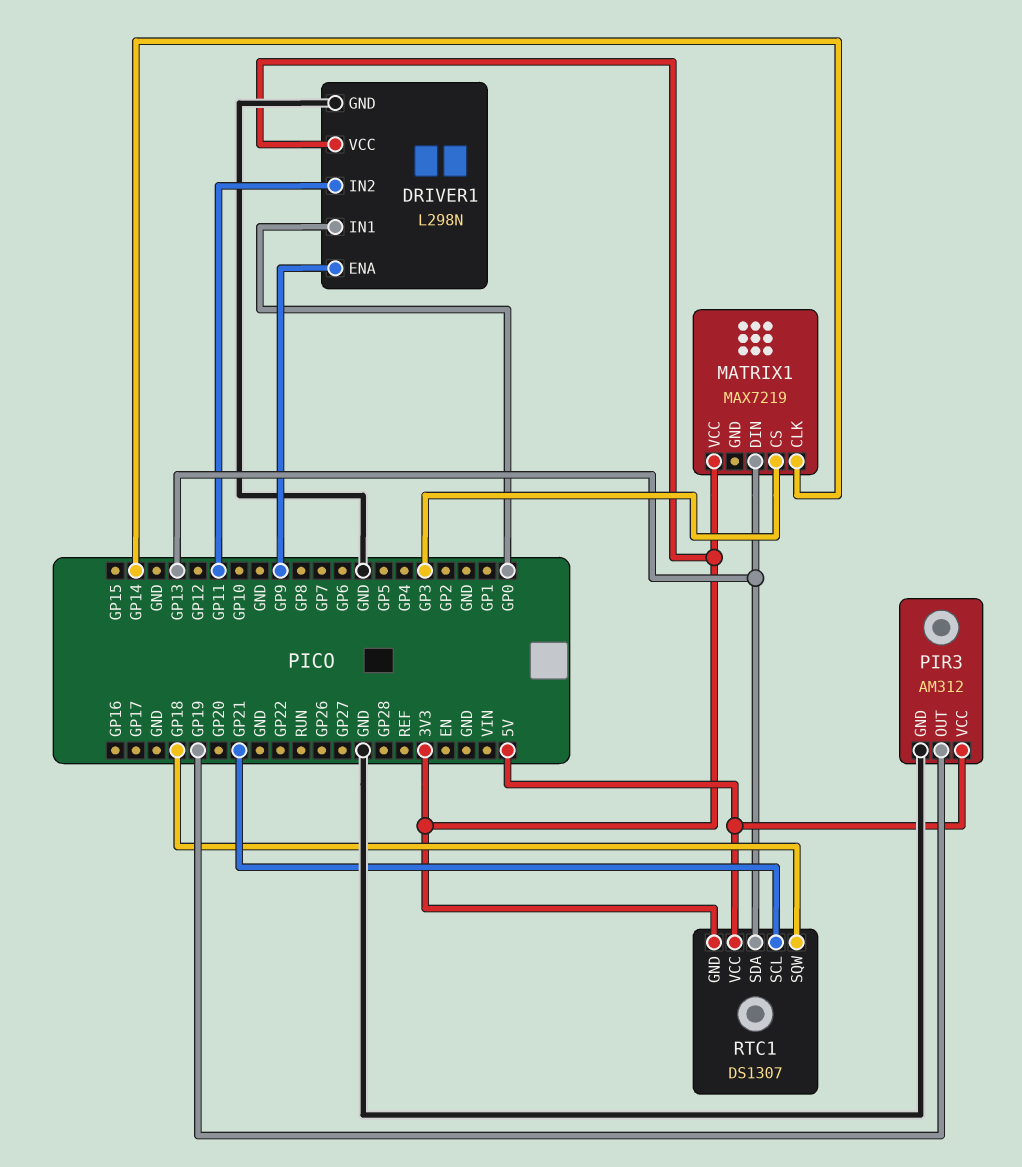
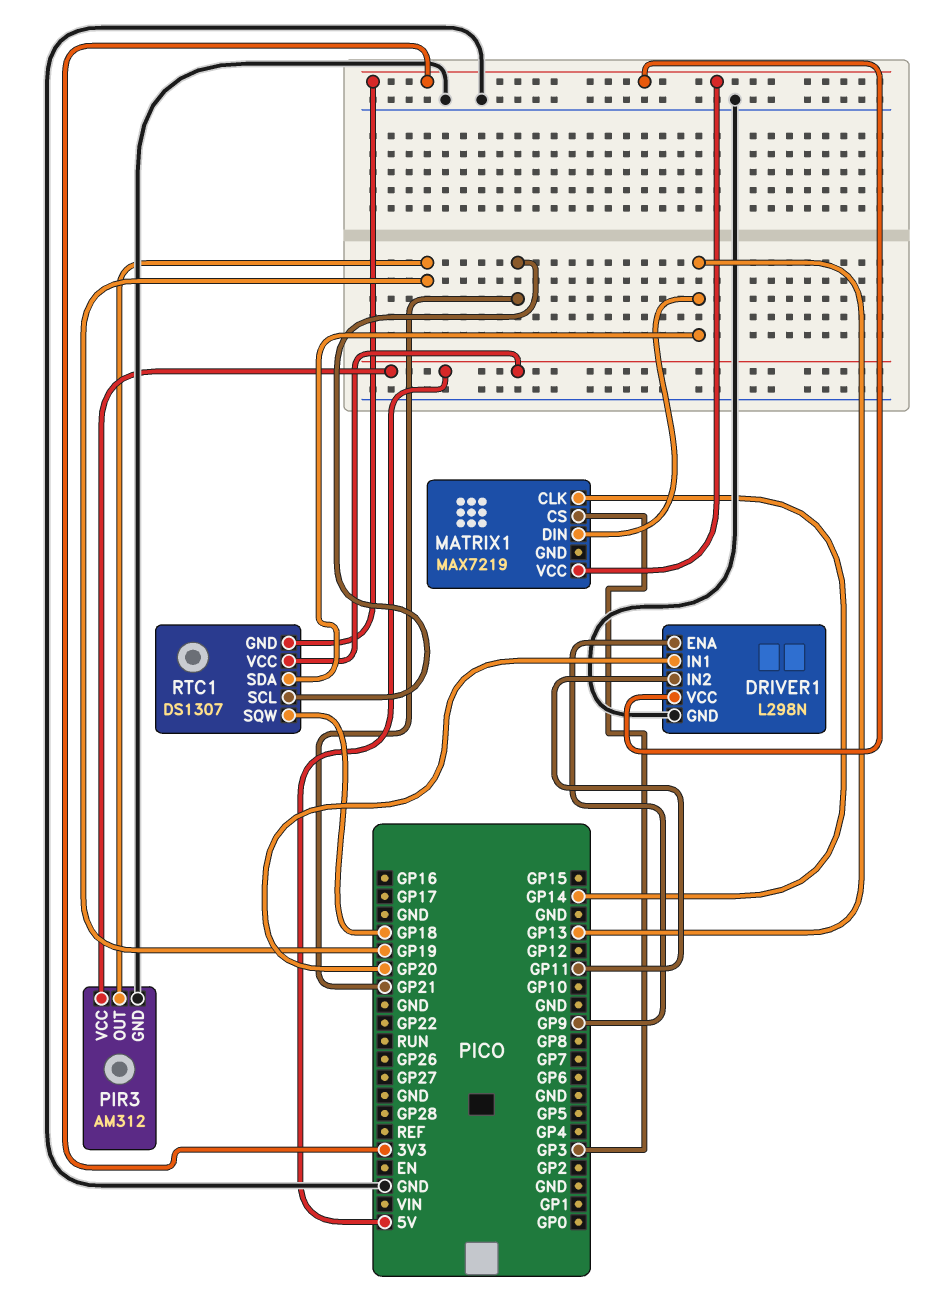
DRIVER1 pin IN1: GP0 -> GP20

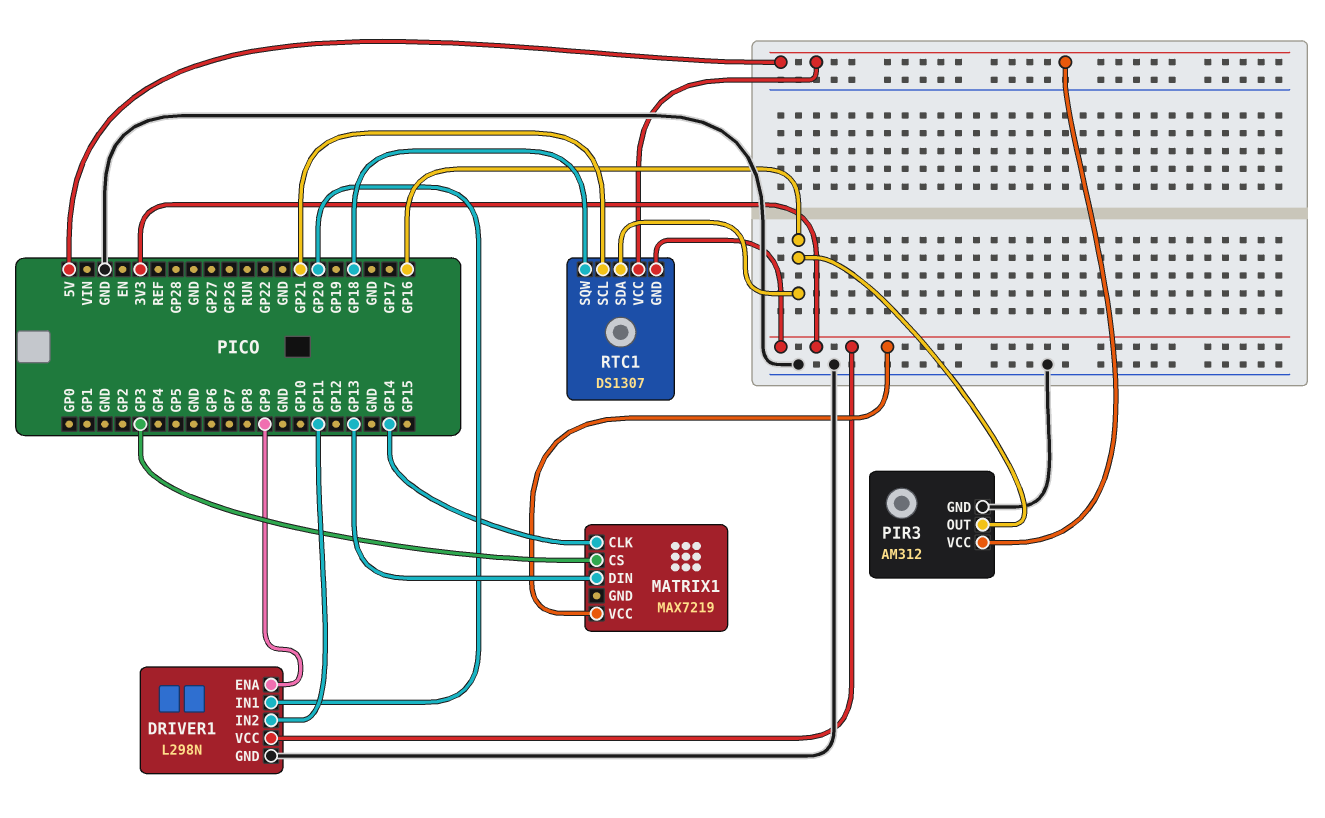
PIR3 pin OUT: GP19 -> GP16
RTC1 pin SDA: GP13 -> GP16

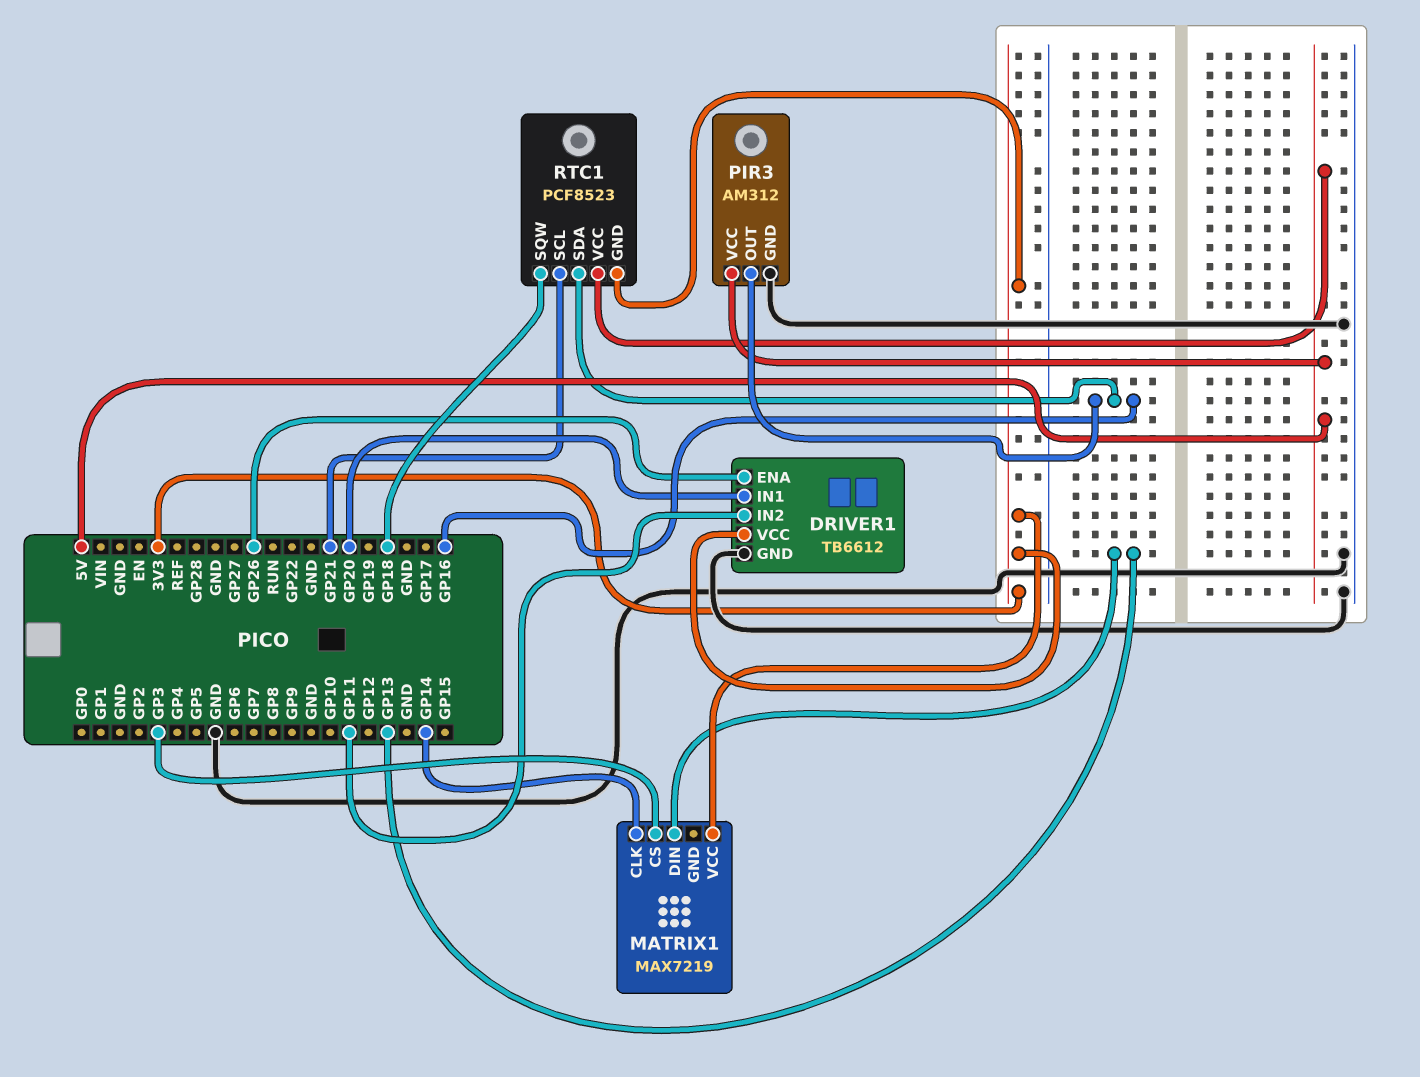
DRIVER1: L298N -> TB6612
DRIVER1 pin ENA: GP9 -> GP26
RTC1: DS1307 -> PCF8523

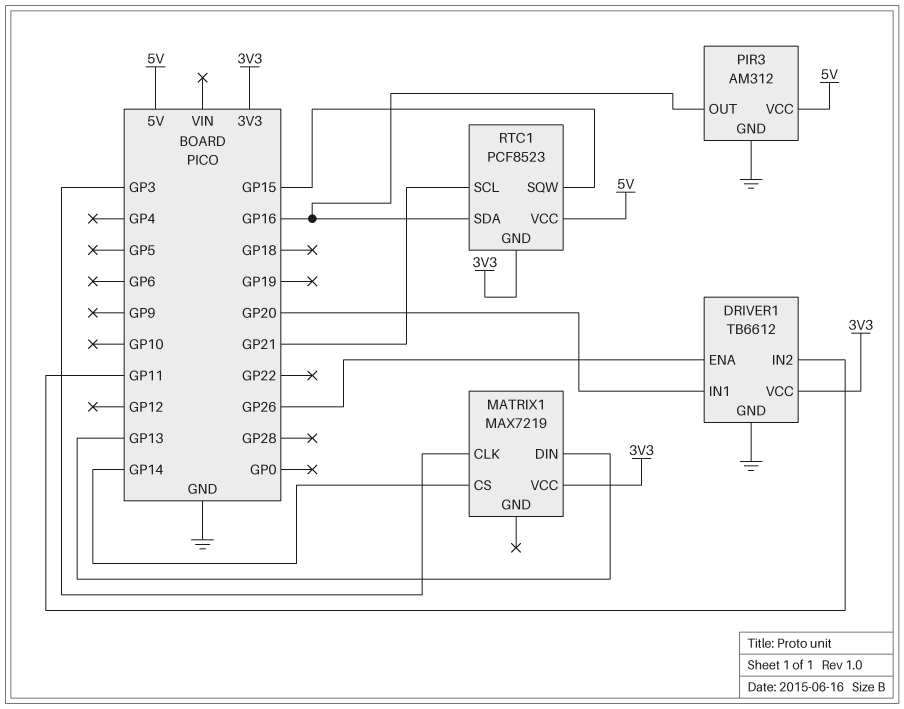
MATRIX1 pin CLK: GP14 -> GP3
MATRIX1 pin CS: GP3 -> GP14
RTC1 pin SQW: GP18 -> GP15

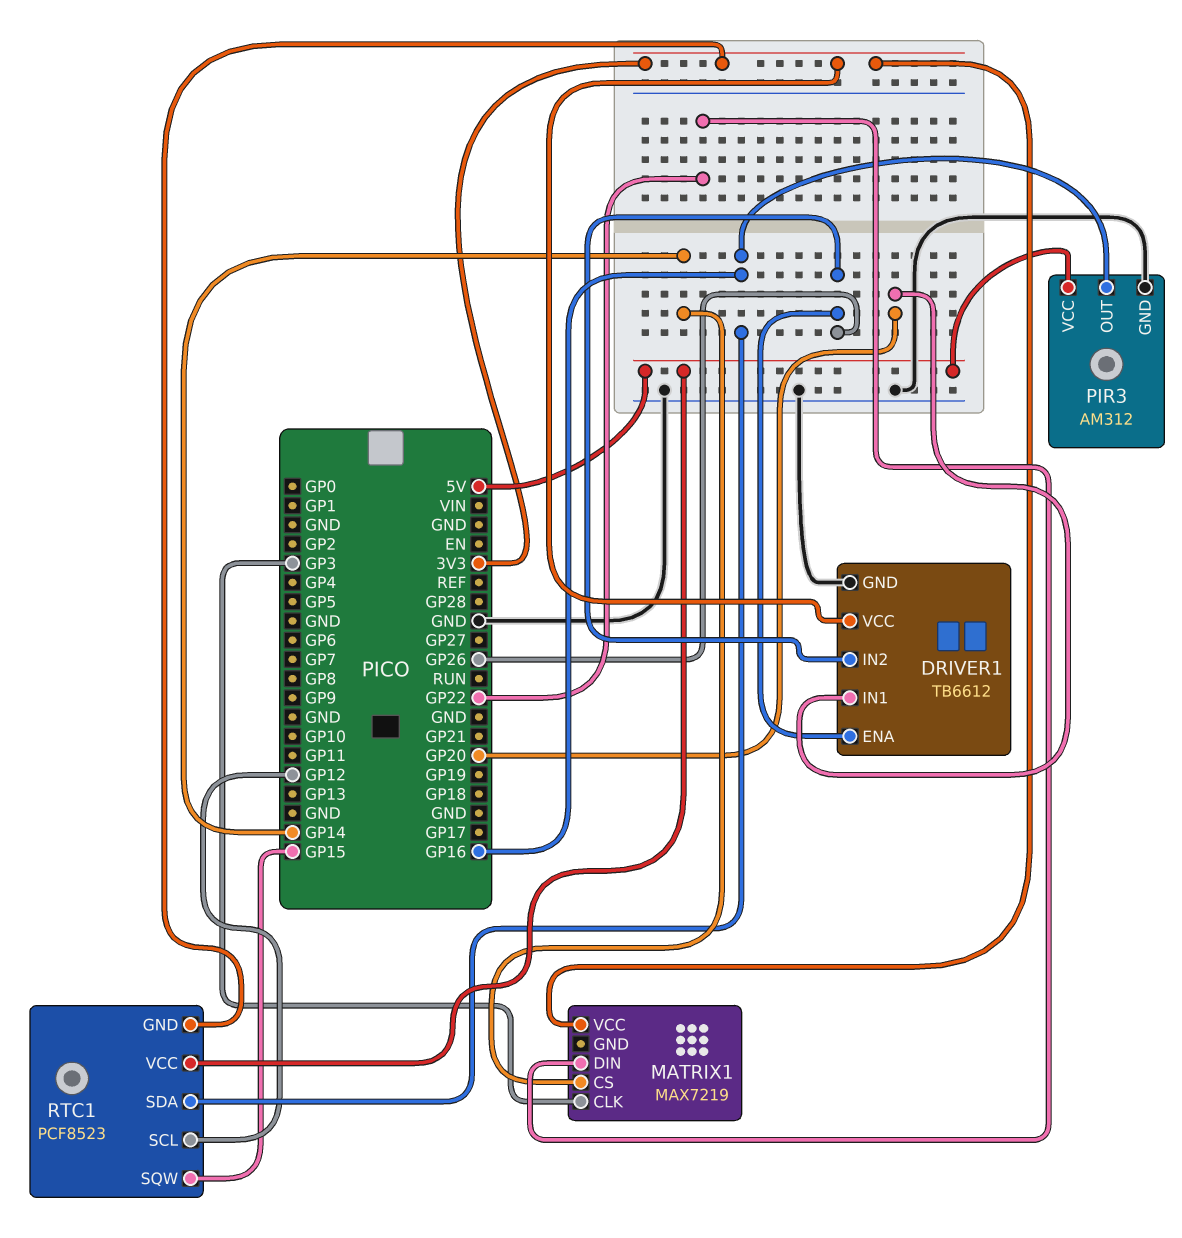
DRIVER1 pin IN2: GP11 -> GP26
MATRIX1 pin DIN: GP13 -> GP22
RTC1 pin SCL: GP21 -> GP12

